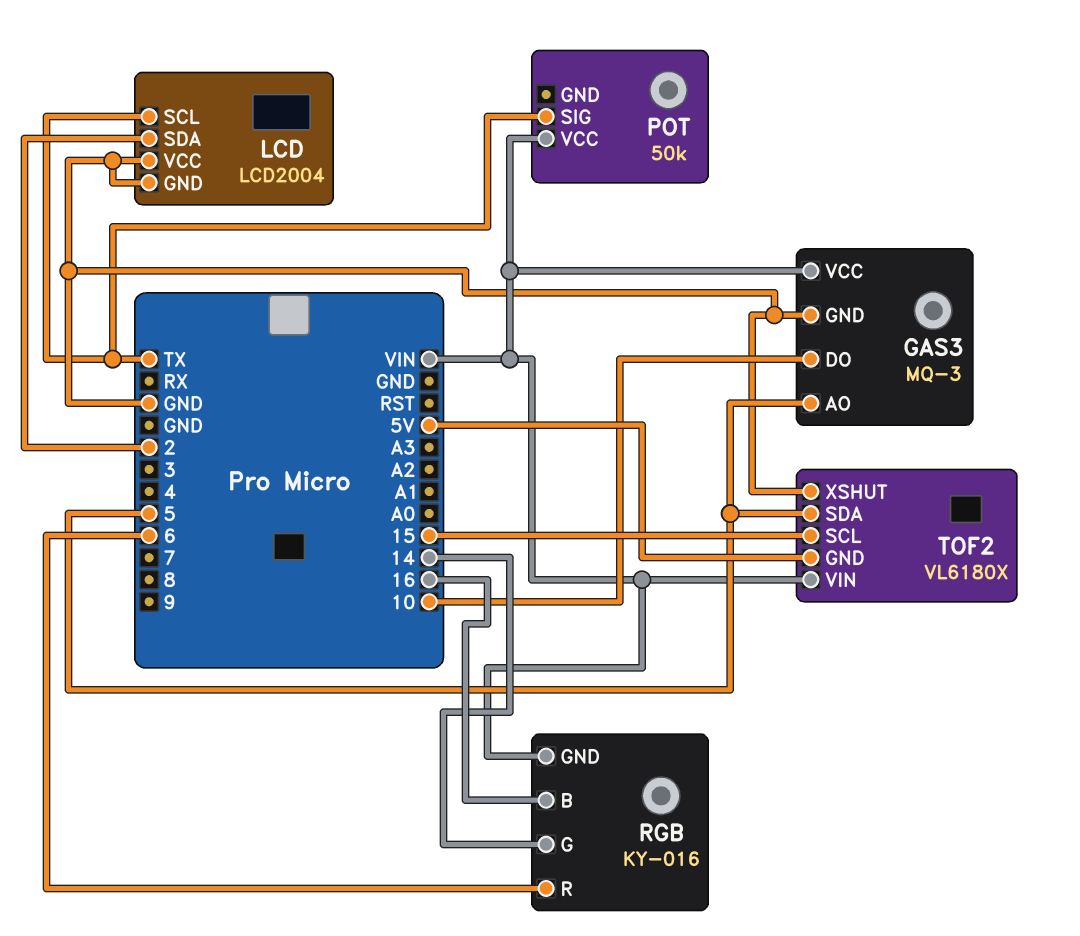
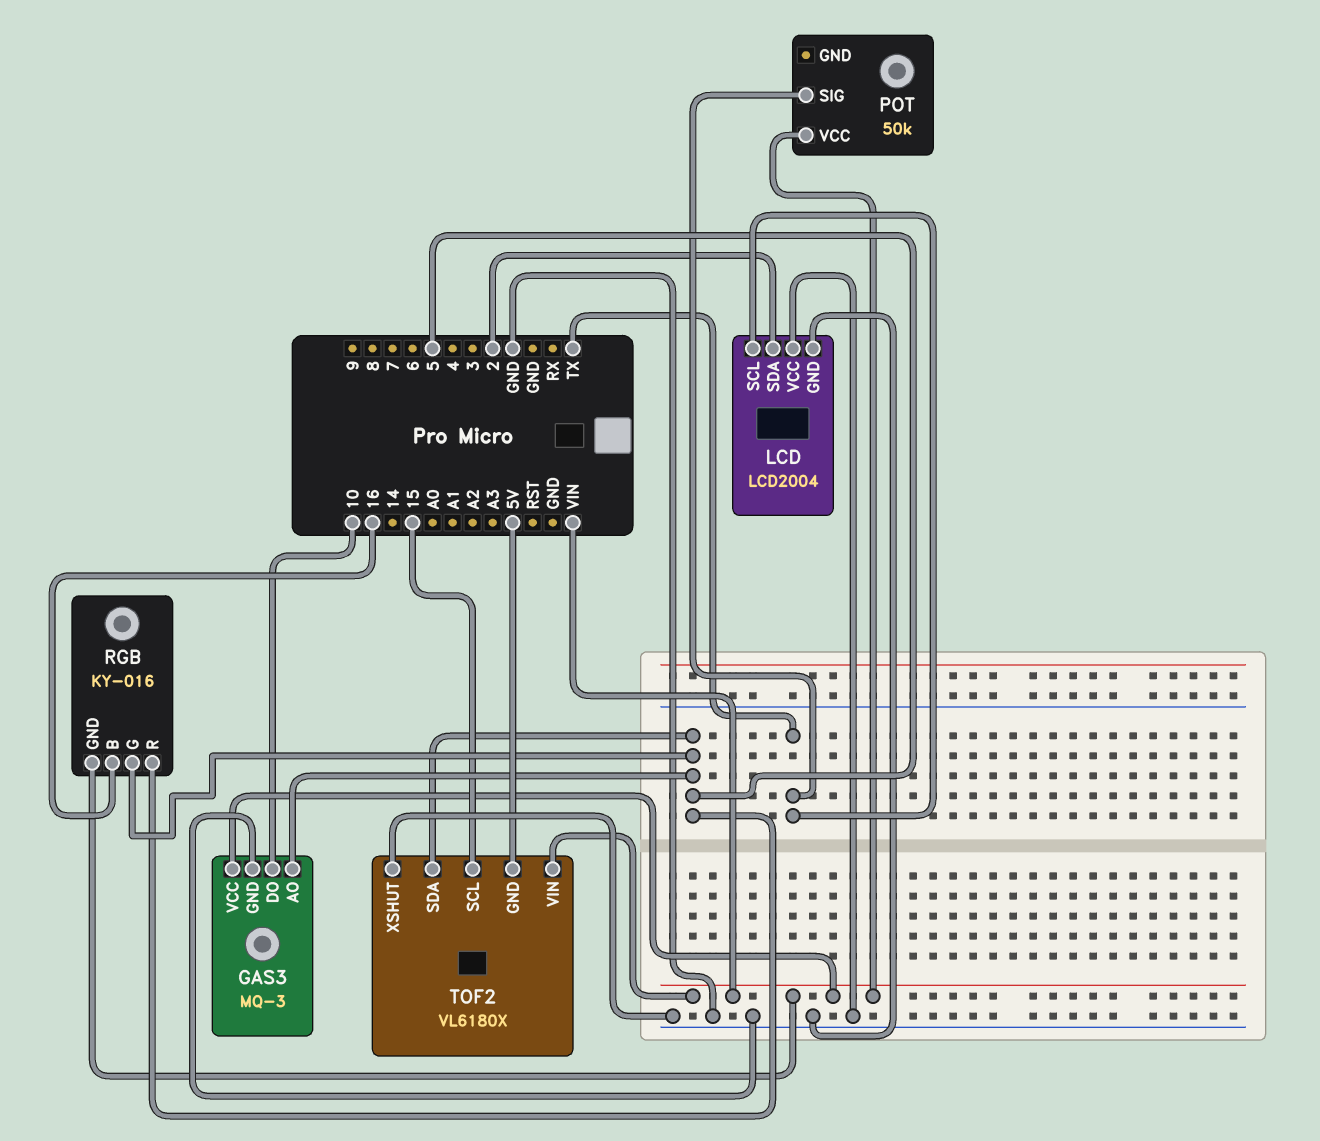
RGB pin G: 14 -> 5
RGB pin R: 6 -> 5

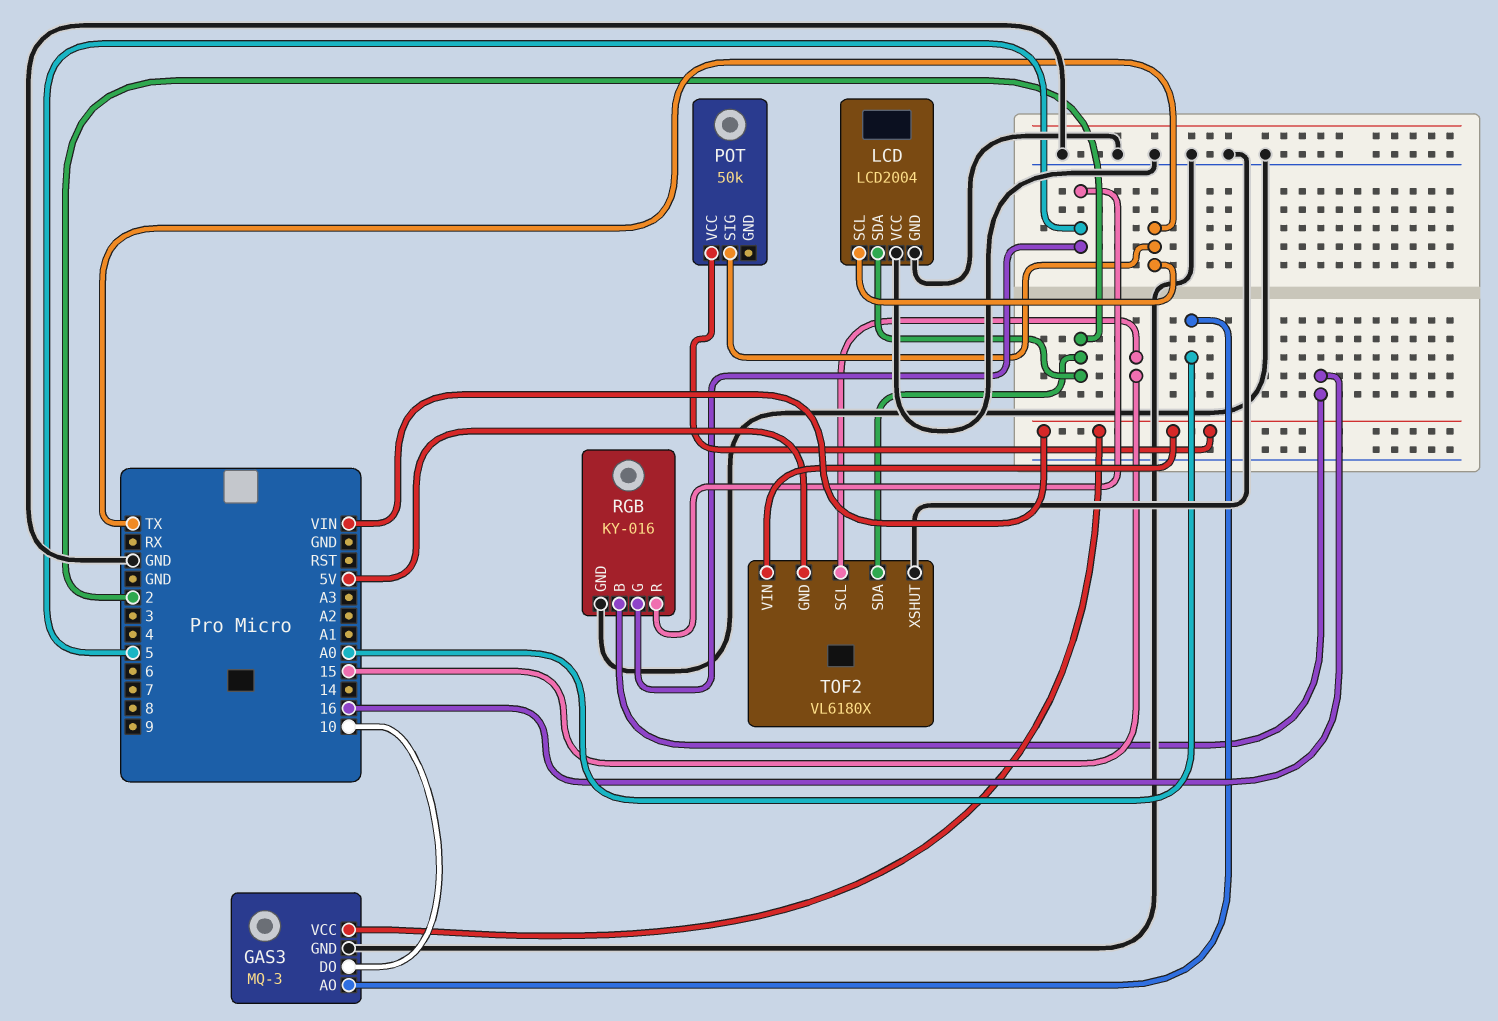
GAS3 pin AO: 5 -> A0
RGB pin GND: VIN -> GND
TOF2 pin SDA: 5 -> 2

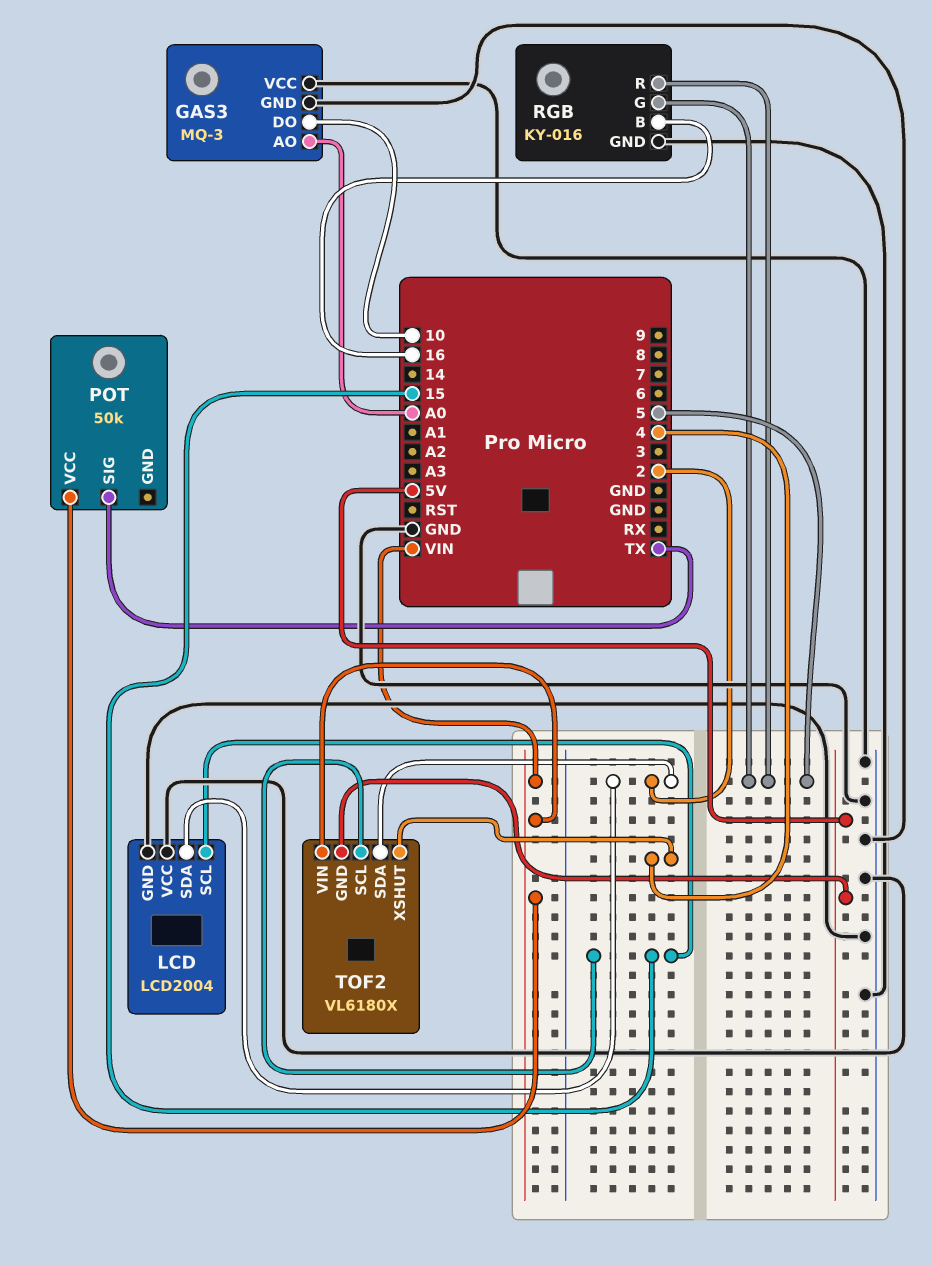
GAS3 pin VCC: VIN -> GND
LCD pin SCL: TX -> 15
TOF2 pin XSHUT: GND -> 4

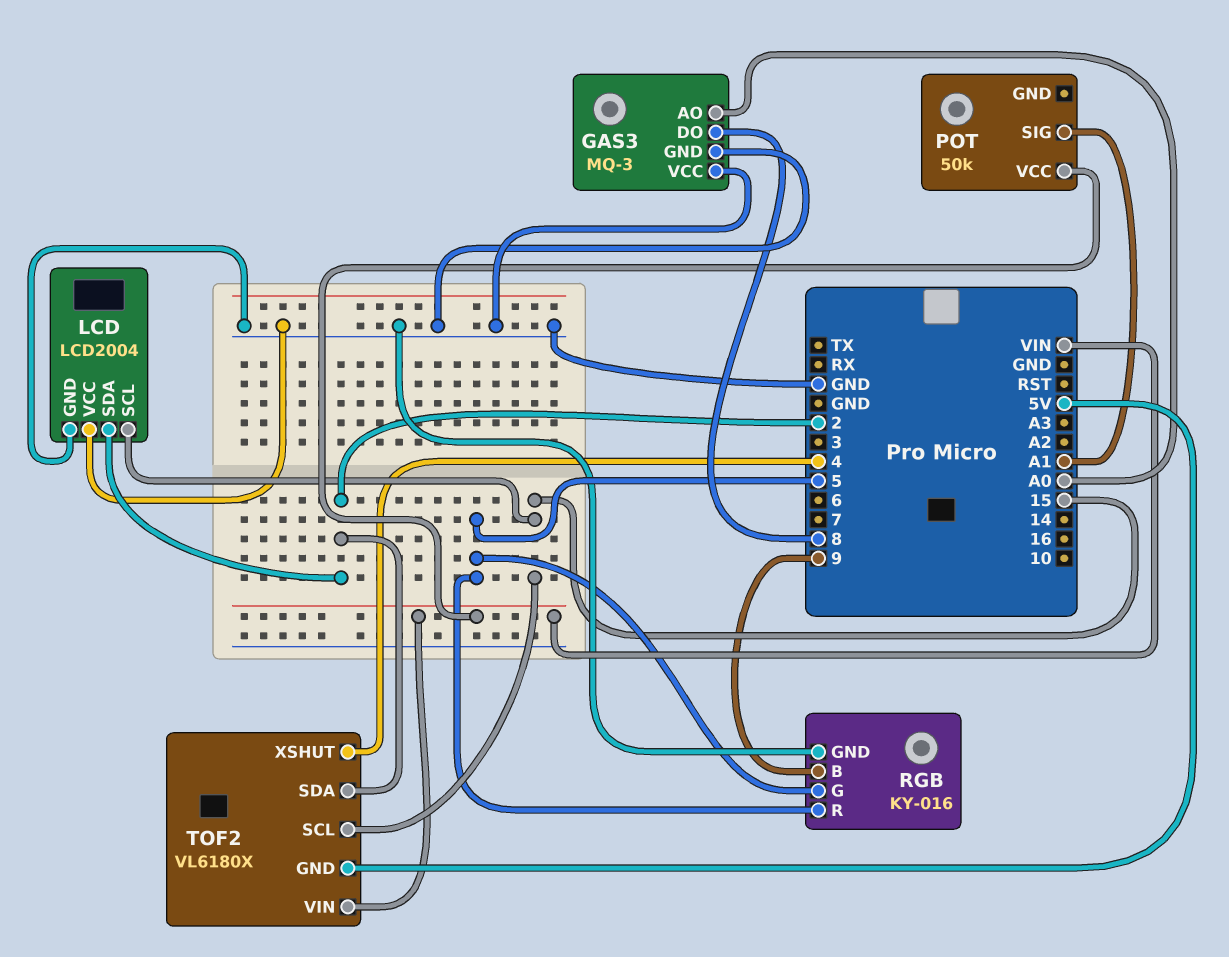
GAS3 pin DO: 10 -> 8
POT pin SIG: TX -> A1
RGB pin B: 16 -> 9

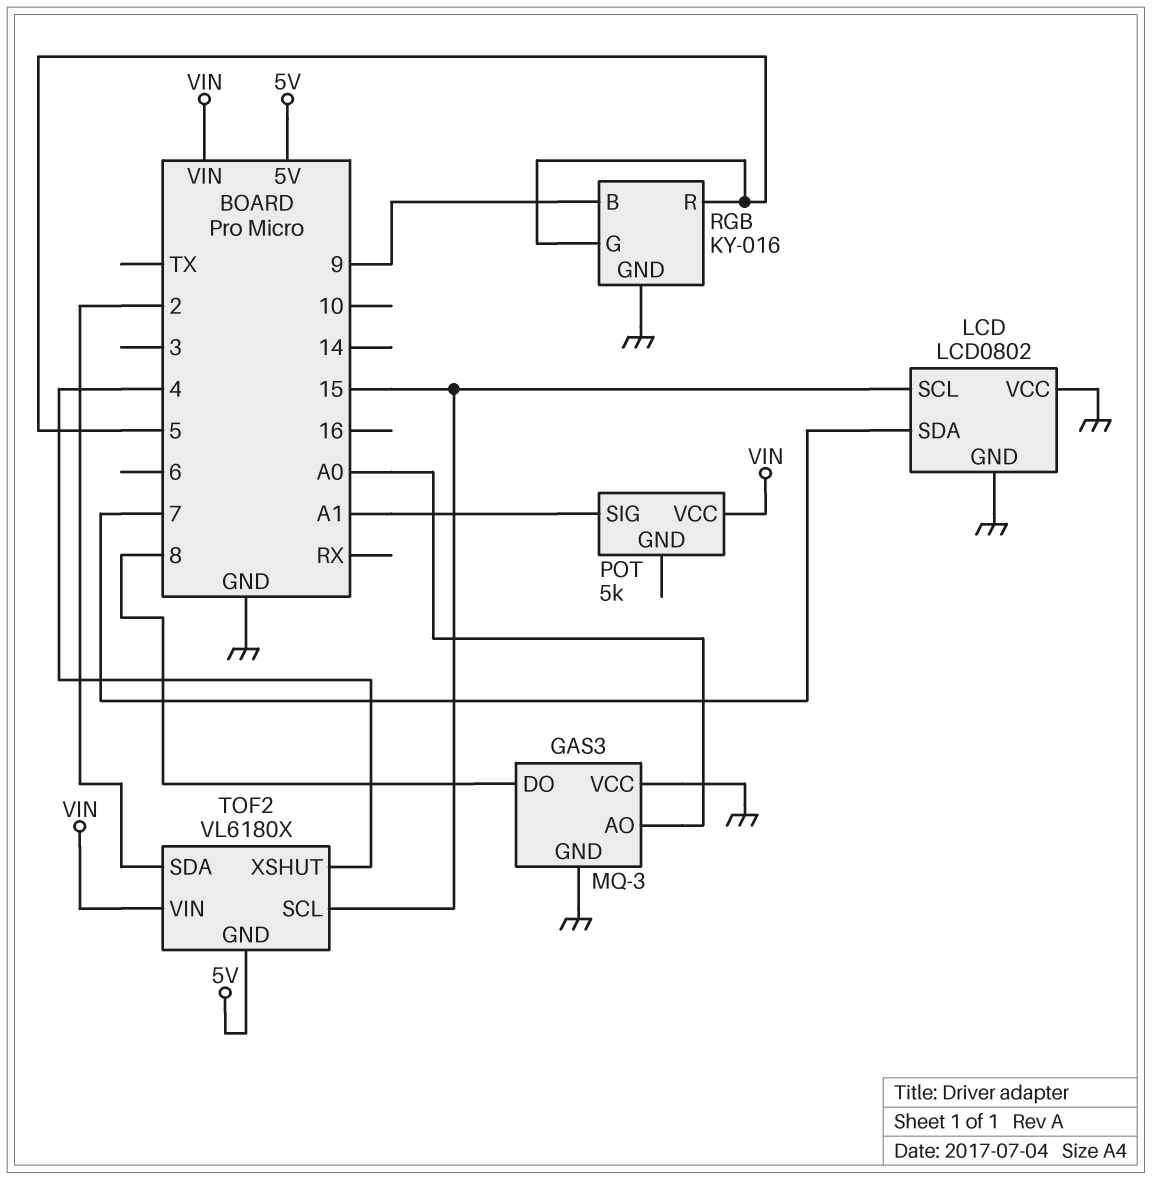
LCD: LCD2004 -> LCD0802
LCD pin SDA: 2 -> 7
POT: 50k -> 5k

